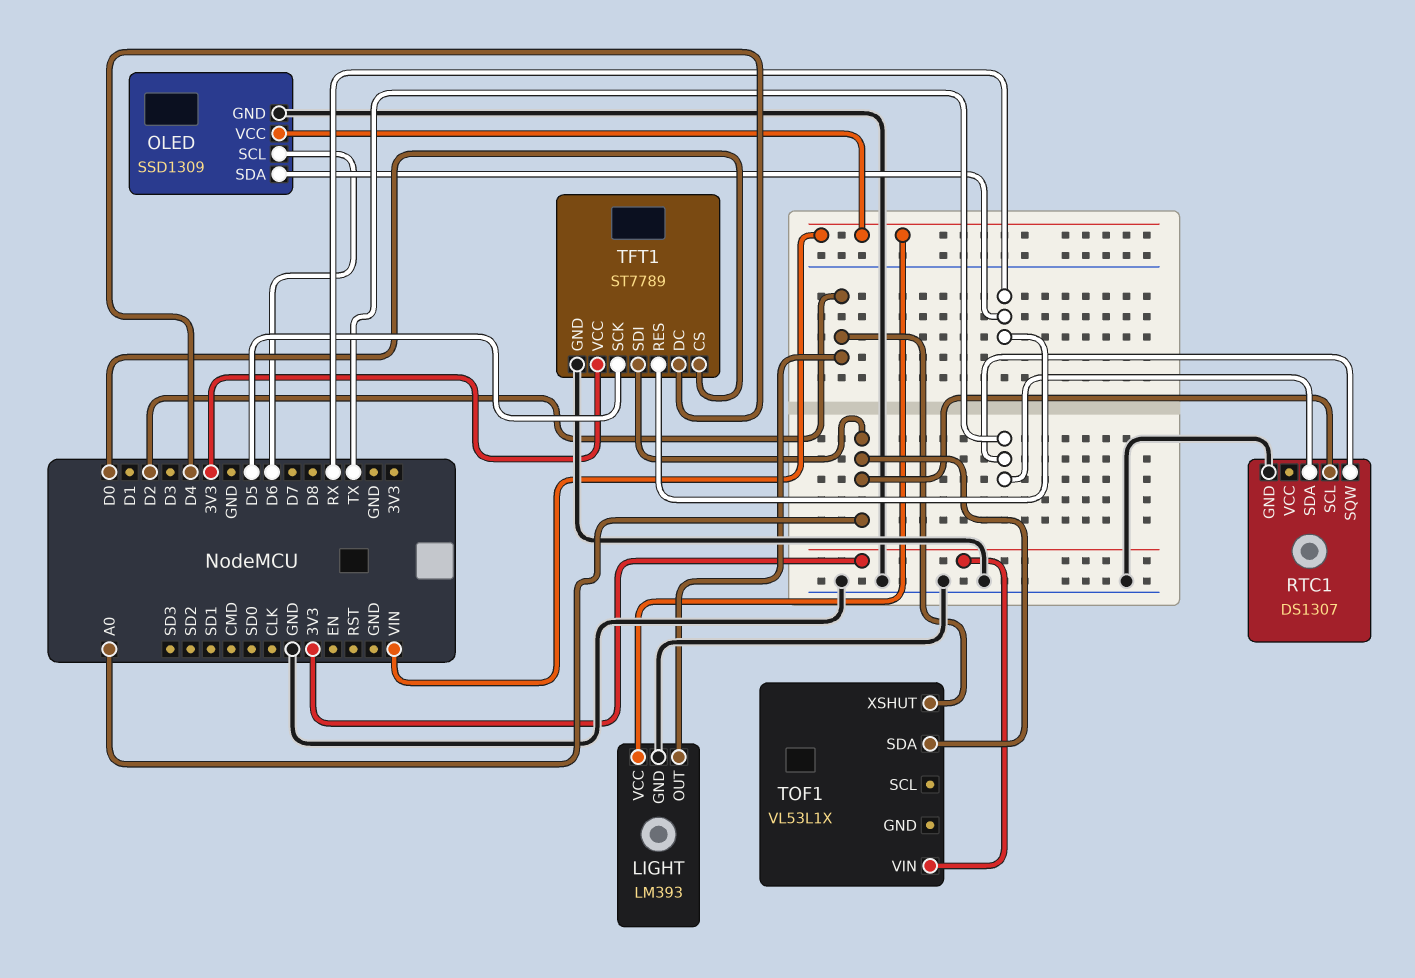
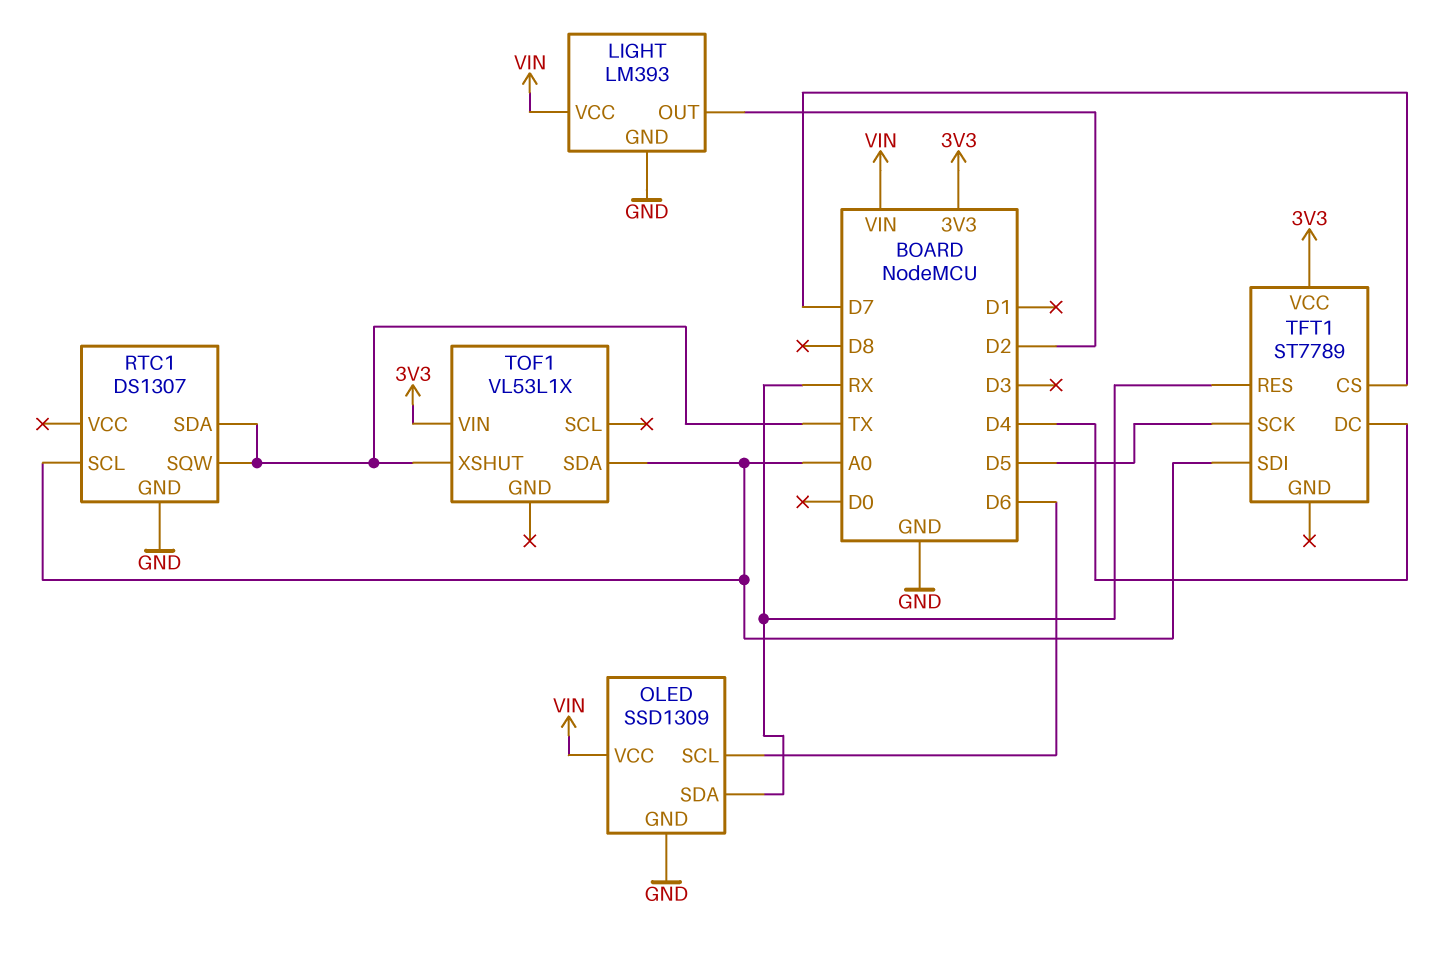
TFT1 pin CS: D0 -> D7
TFT1 pin GND: GND -> none
TOF1 pin XSHUT: D2 -> TX

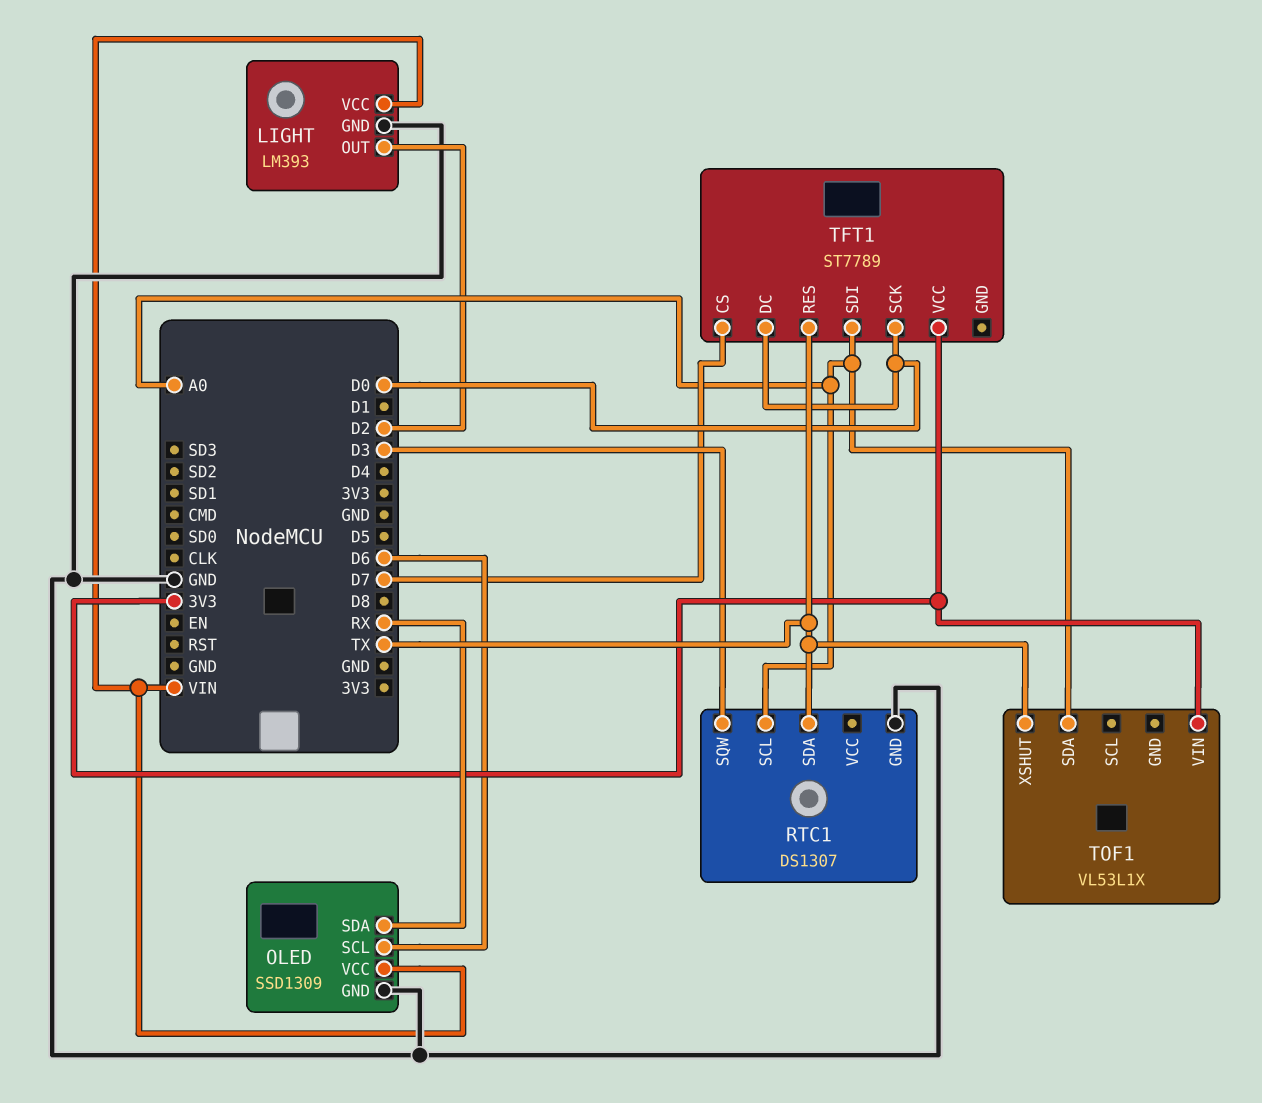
RTC1 pin SQW: TX -> D3
TFT1 pin DC: D4 -> D0
TFT1 pin RES: RX -> TX
TFT1 pin SCK: D5 -> D0

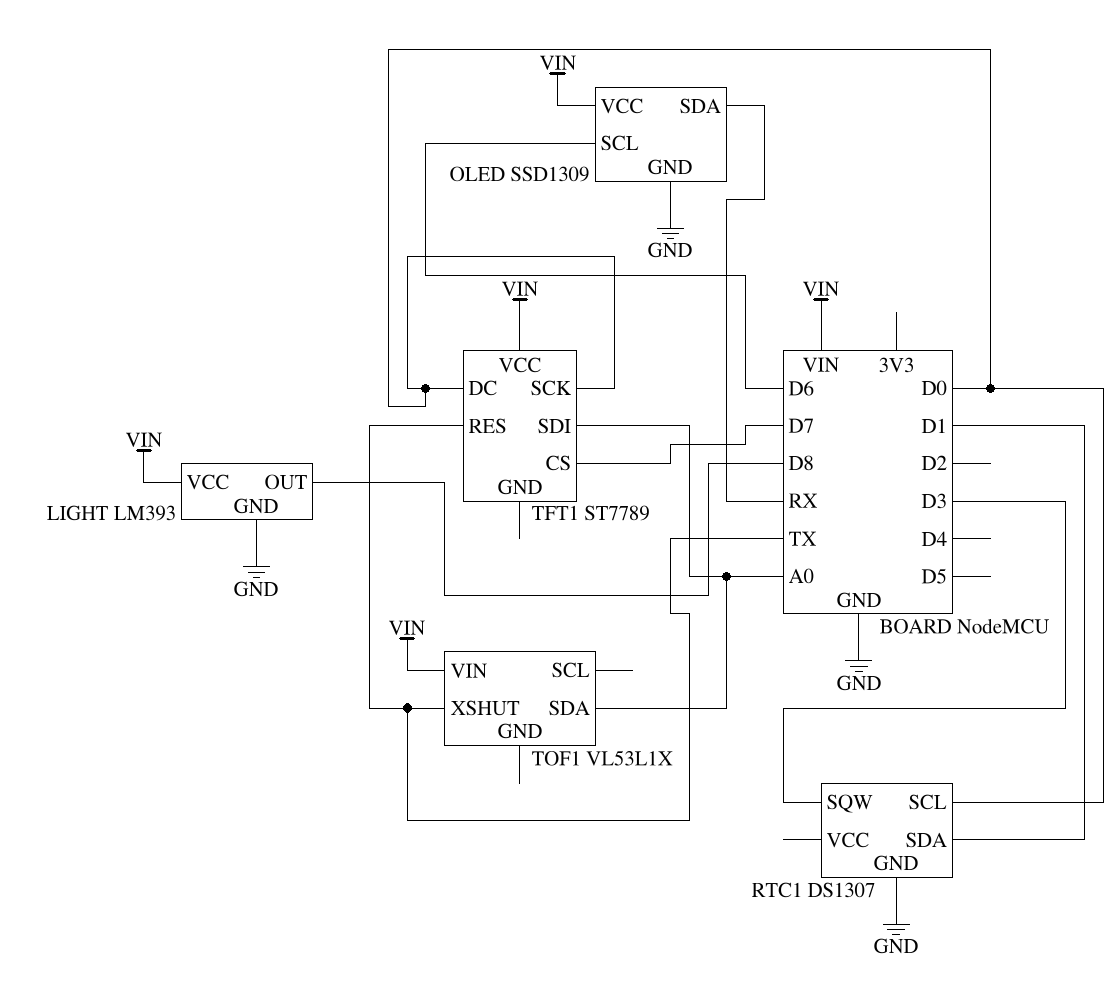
LIGHT pin OUT: D2 -> D8
RTC1 pin SCL: A0 -> D0
RTC1 pin SDA: TX -> D1
TFT1 pin VCC: 3V3 -> VIN
TOF1 pin VIN: 3V3 -> VIN

